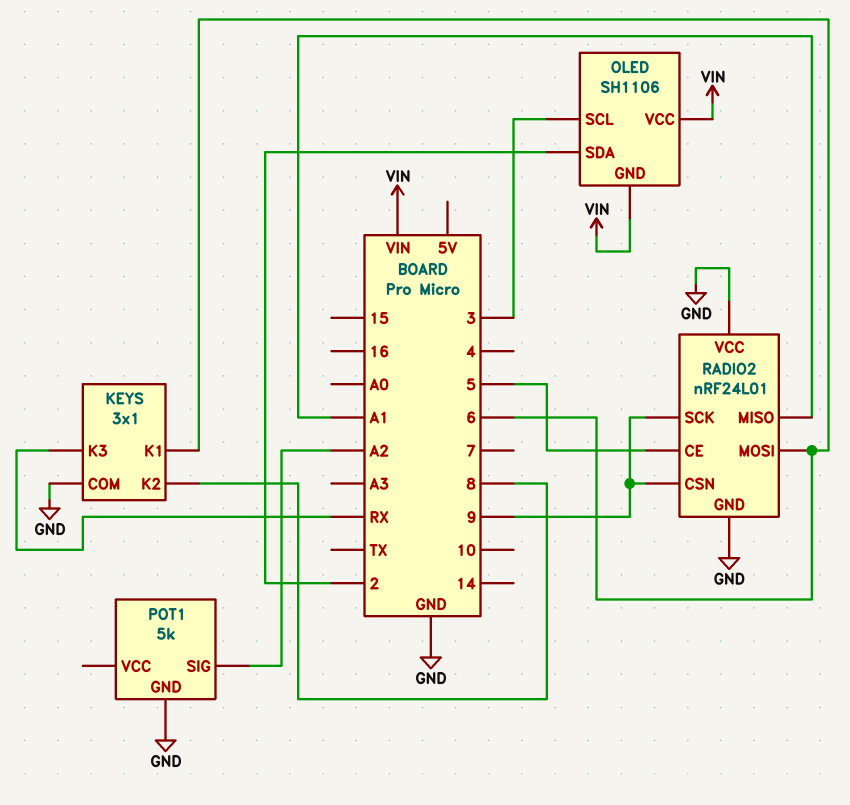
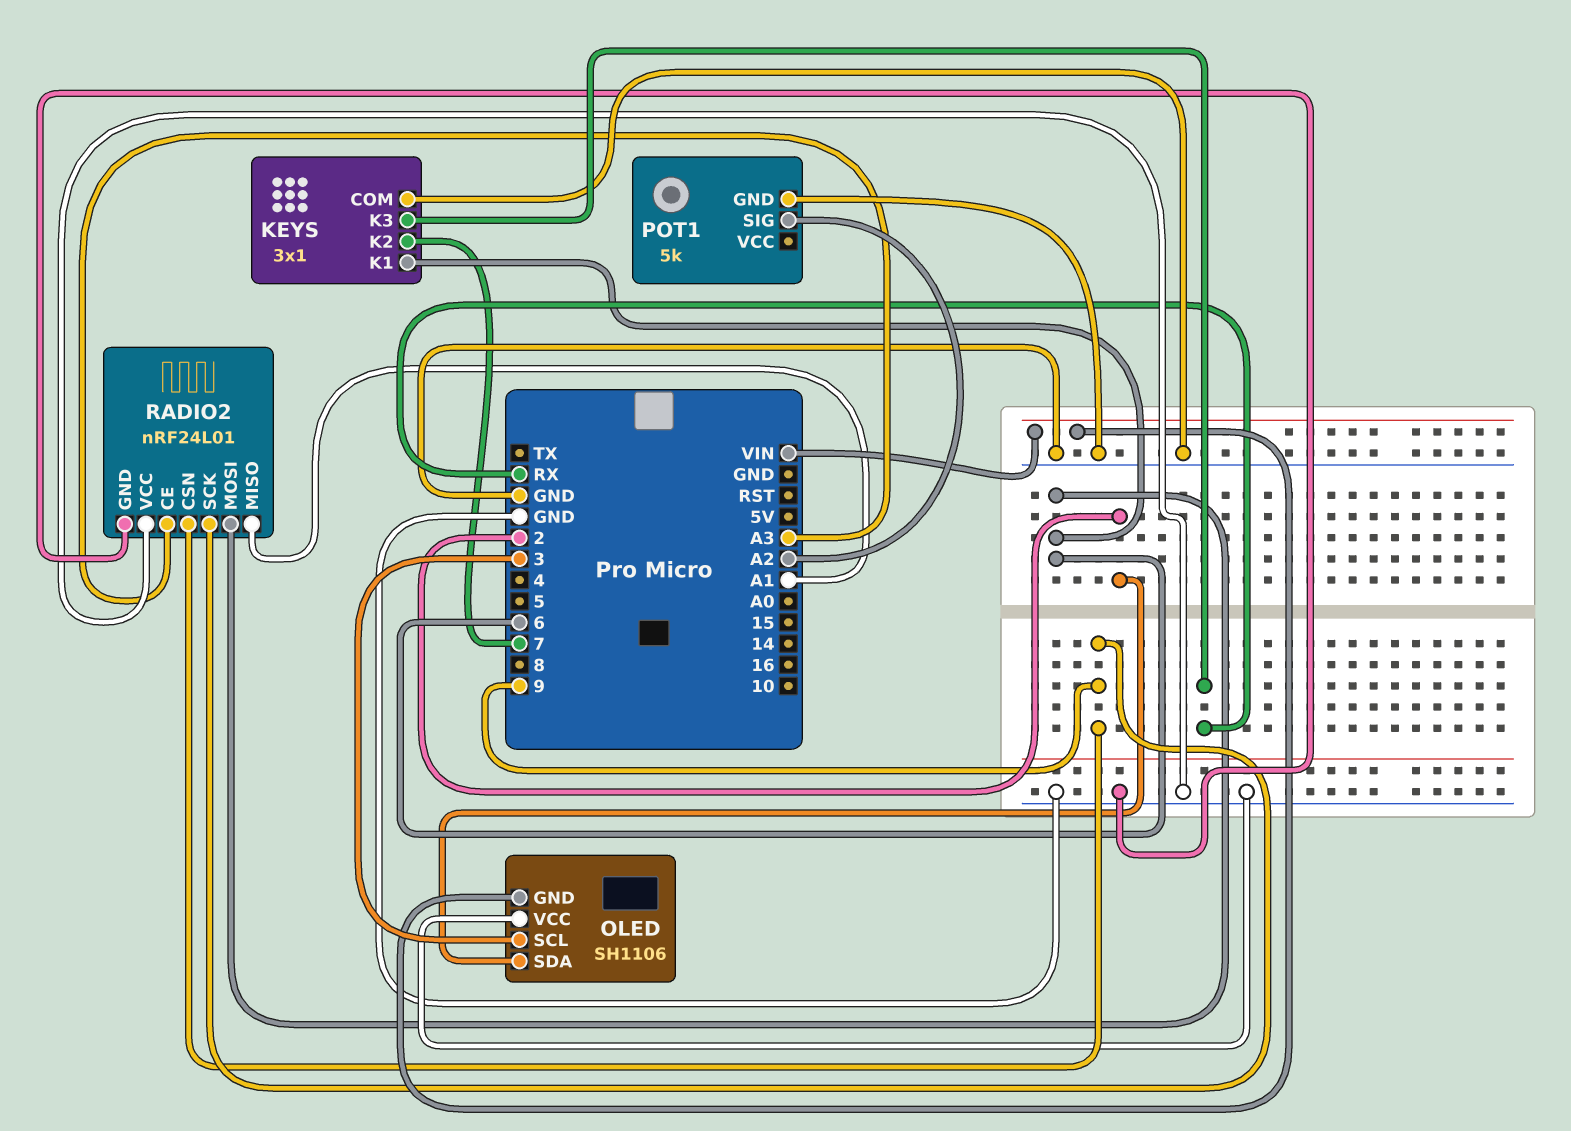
KEYS pin K2: 8 -> 7
OLED pin VCC: VIN -> GND
RADIO2 pin CE: 5 -> A3

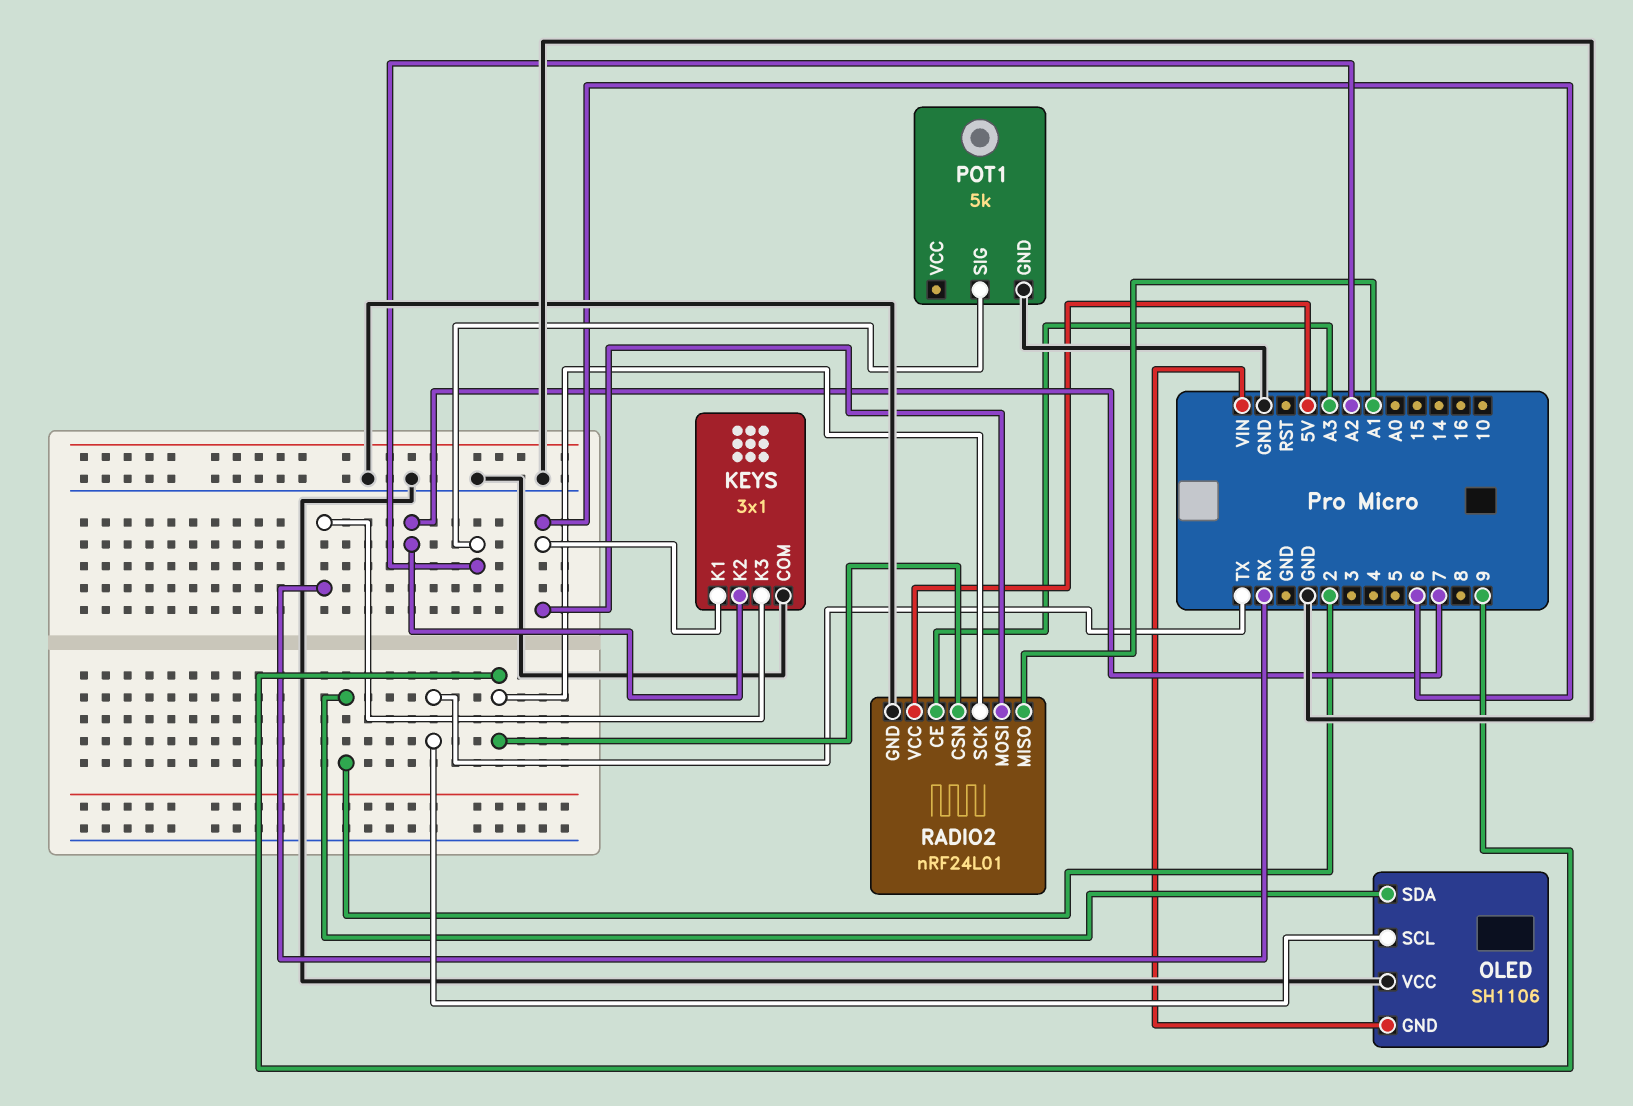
OLED pin SCL: 3 -> TX
RADIO2 pin VCC: GND -> 5V

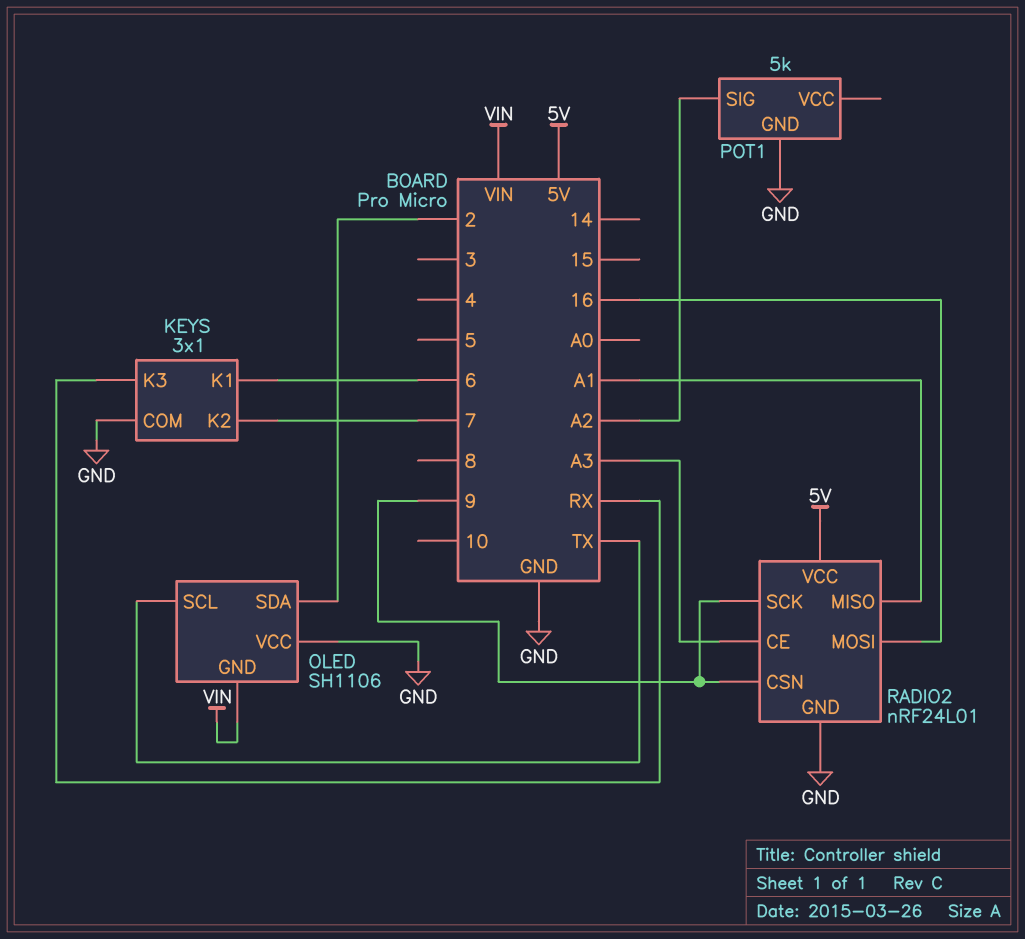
RADIO2 pin MOSI: 6 -> 16

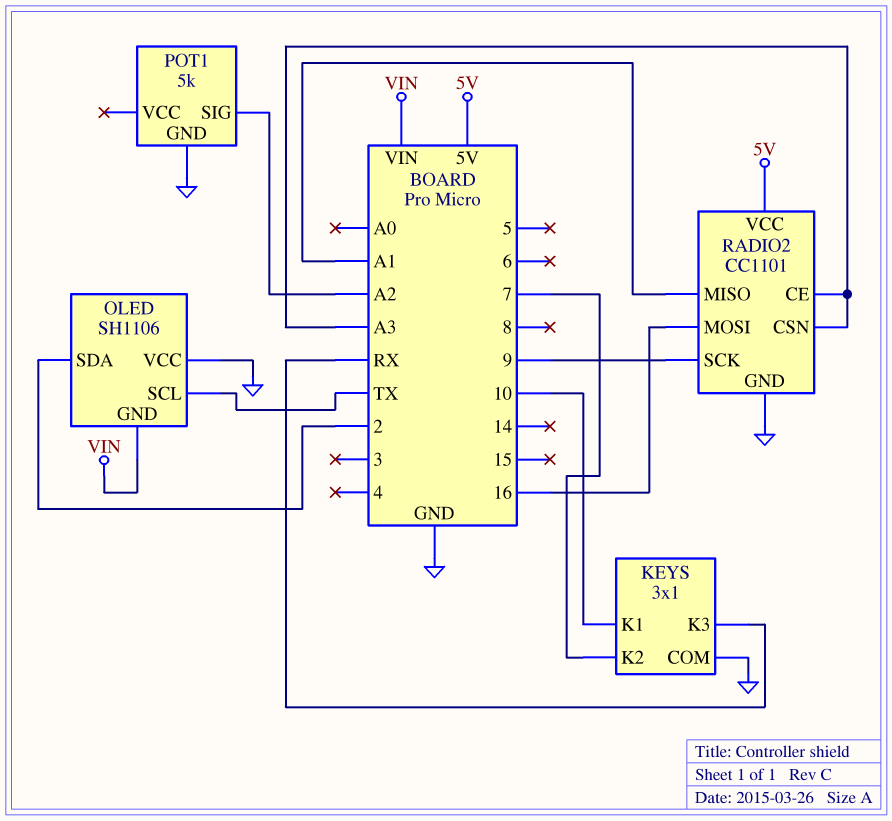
KEYS pin K1: 6 -> 10
RADIO2: nRF24L01 -> CC1101
RADIO2 pin CSN: 9 -> A3

